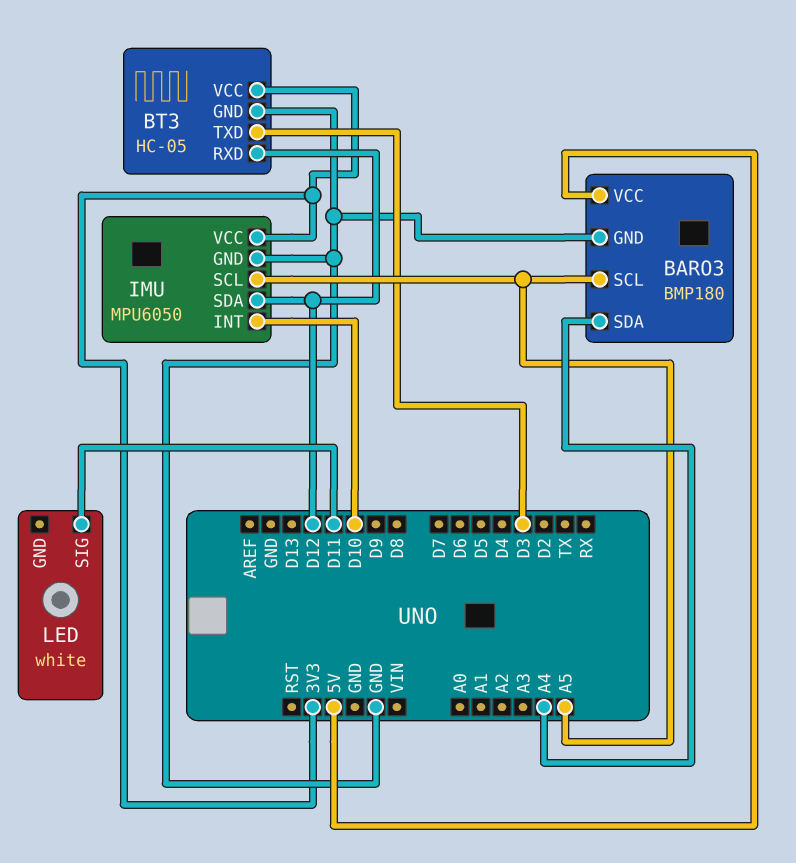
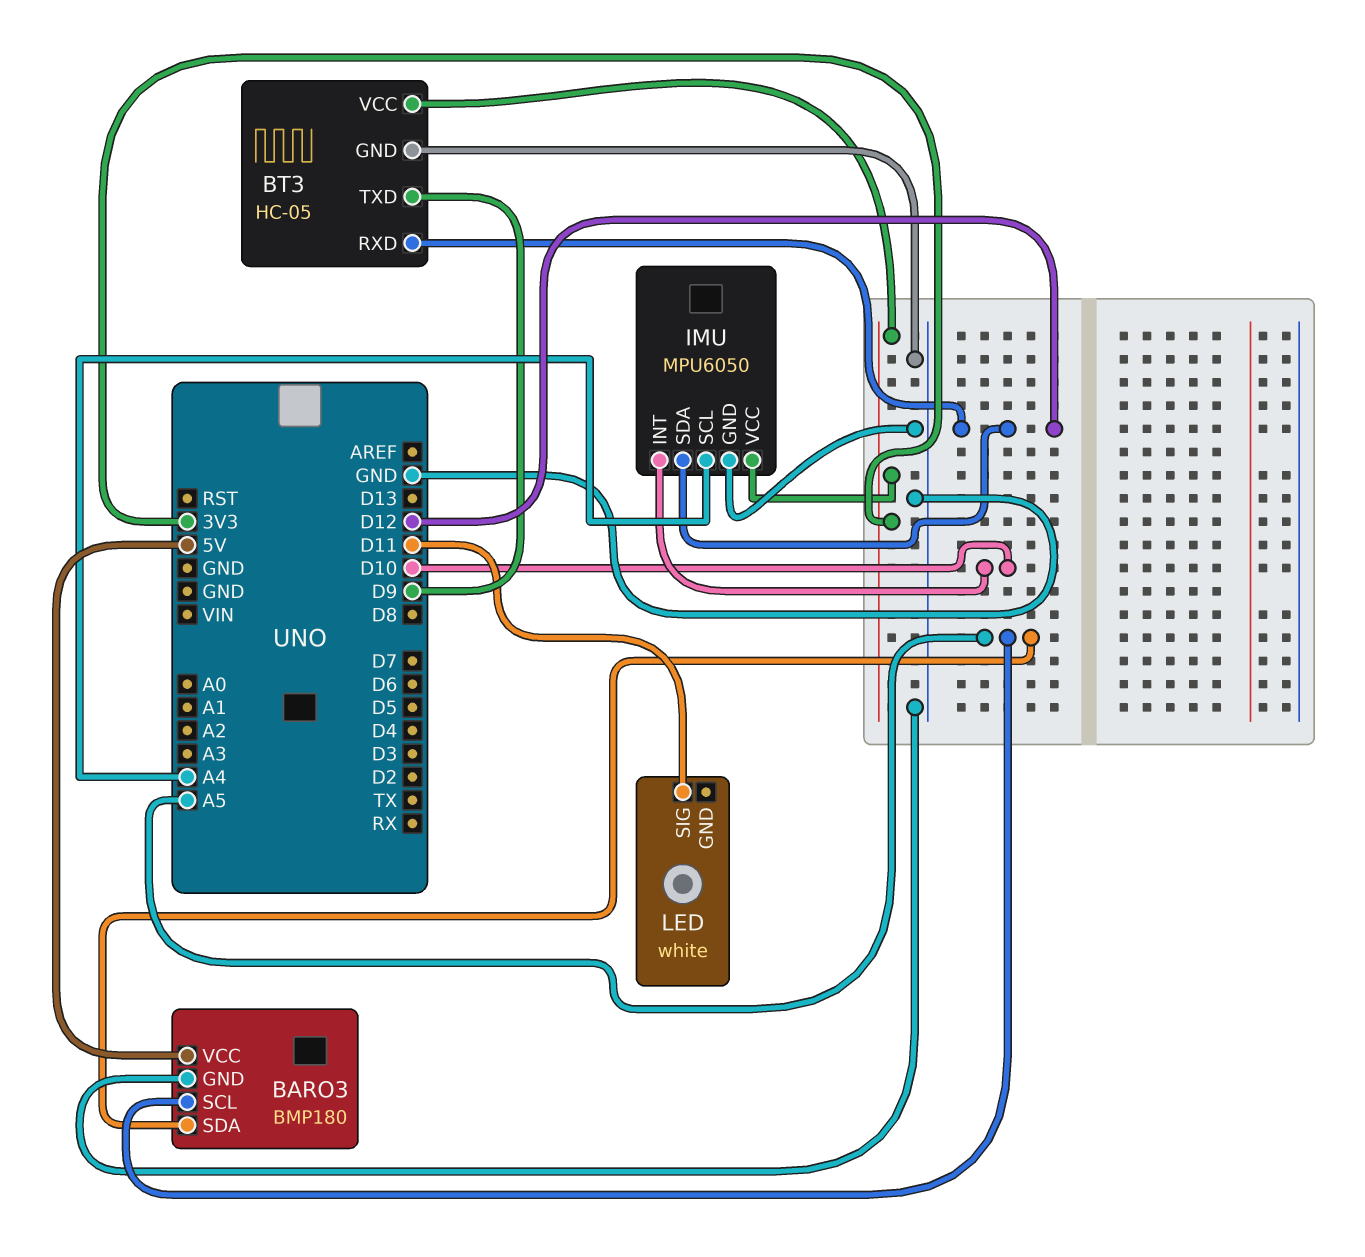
BARO3 pin SDA: A4 -> A5
BT3 pin TXD: D3 -> D9
IMU pin SCL: A5 -> A4

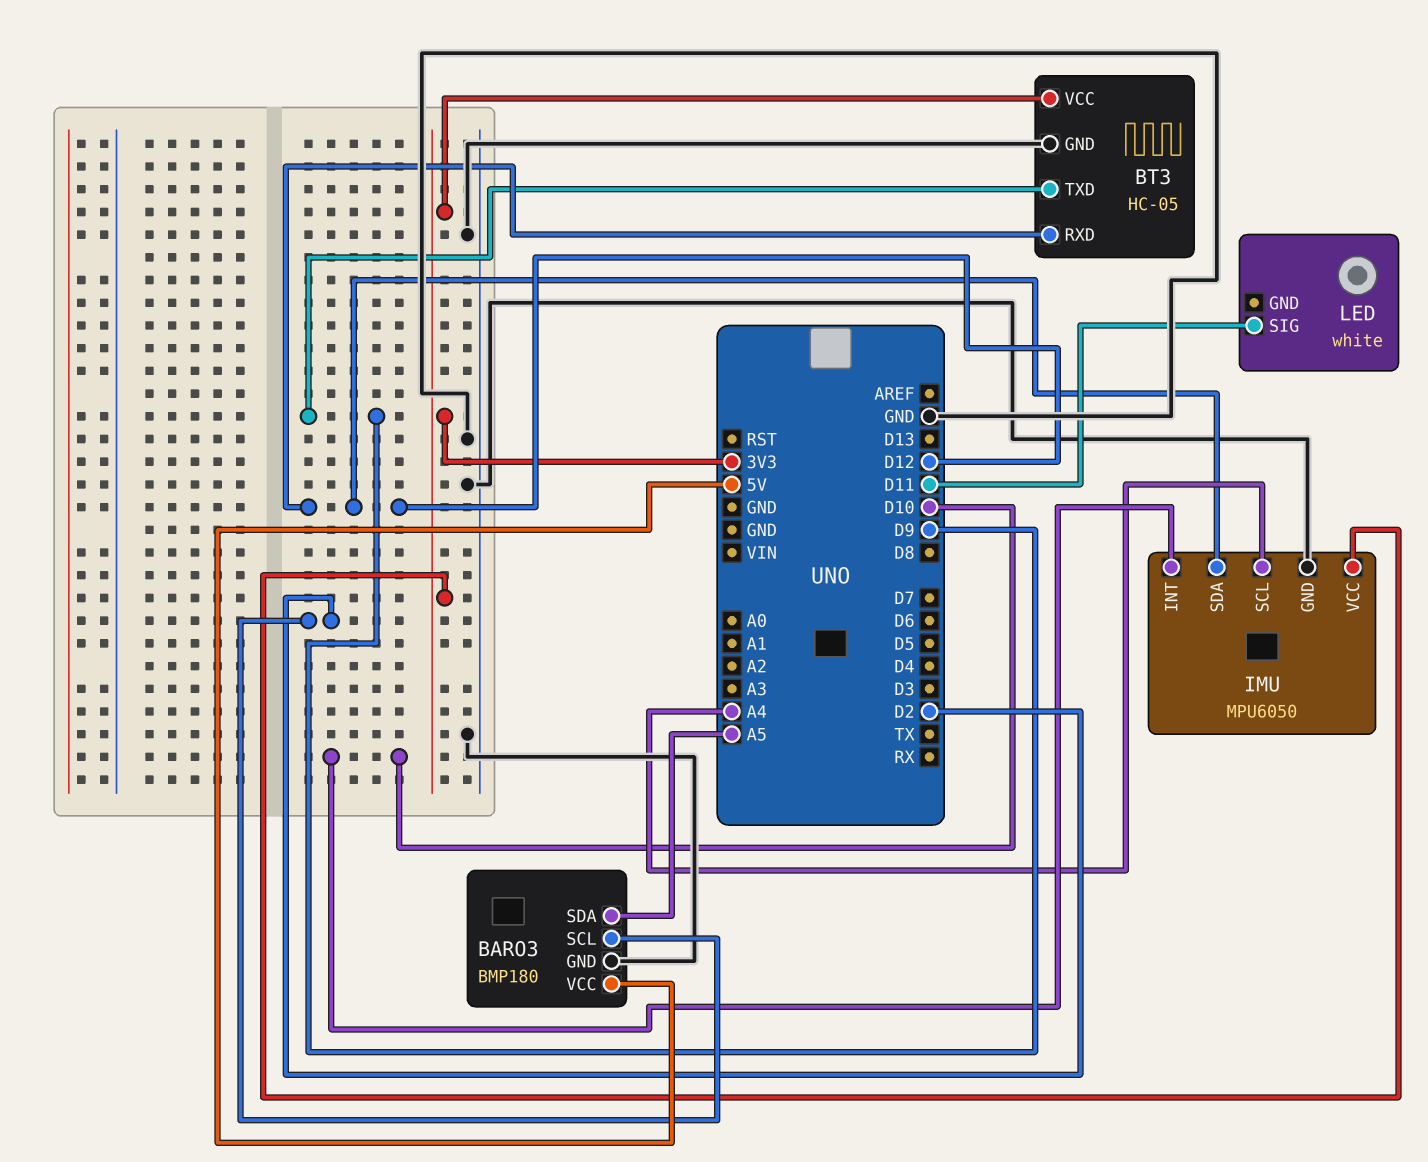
BARO3 pin SCL: A5 -> D2

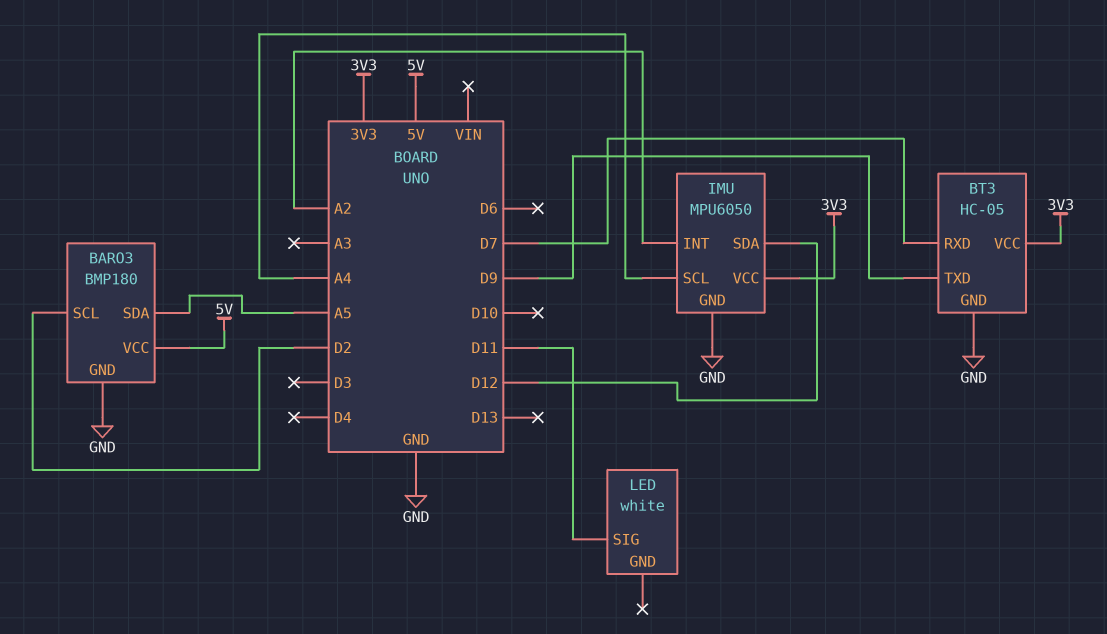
BT3 pin RXD: D12 -> D7
IMU pin INT: D10 -> A2

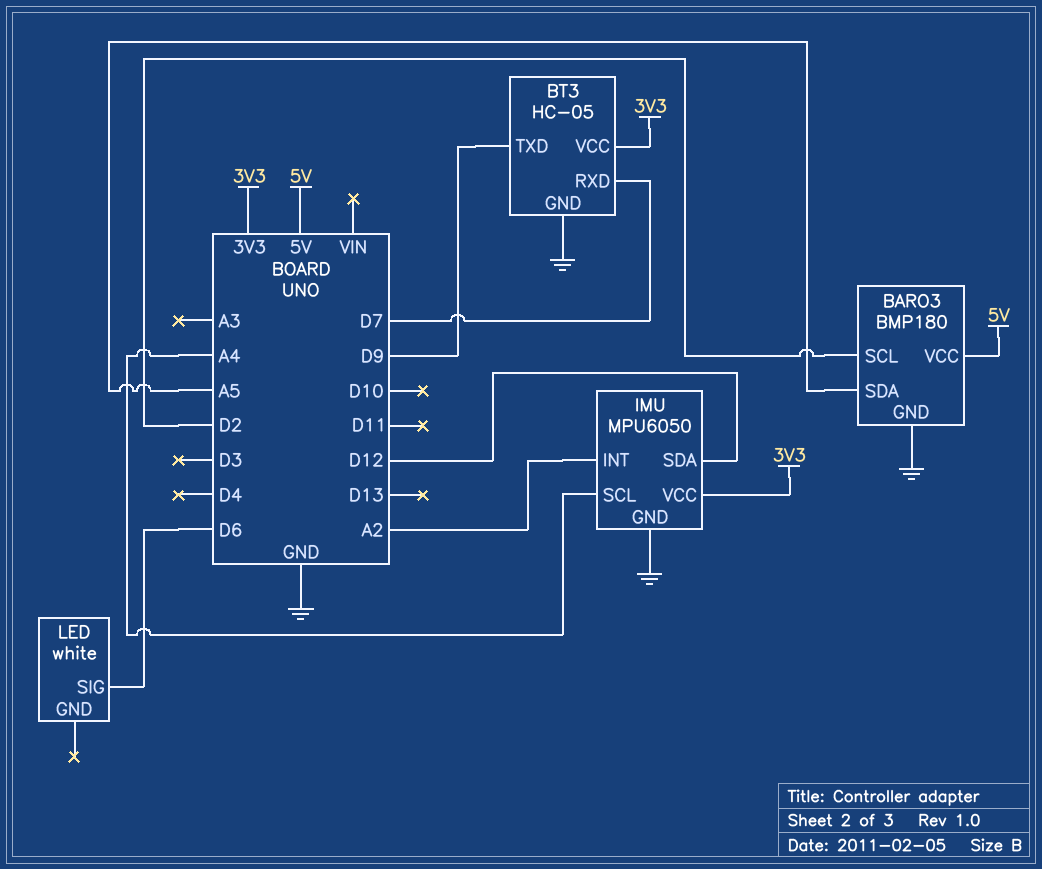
LED pin SIG: D11 -> D6

